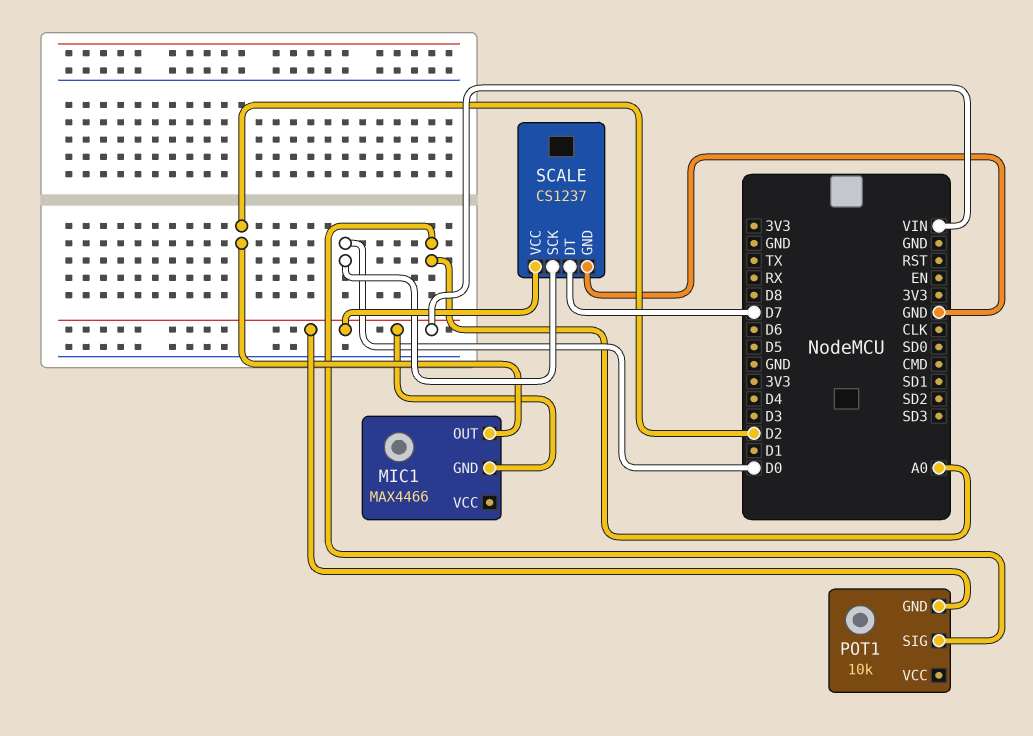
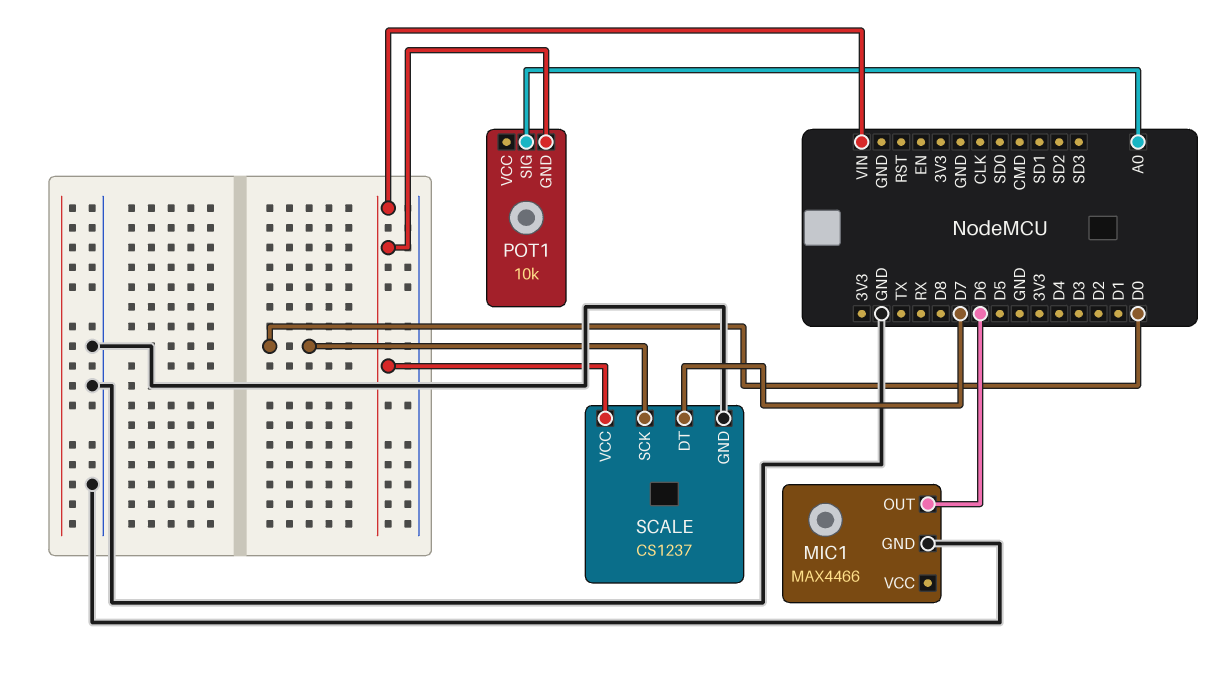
MIC1 pin GND: VIN -> GND
MIC1 pin OUT: D2 -> D6

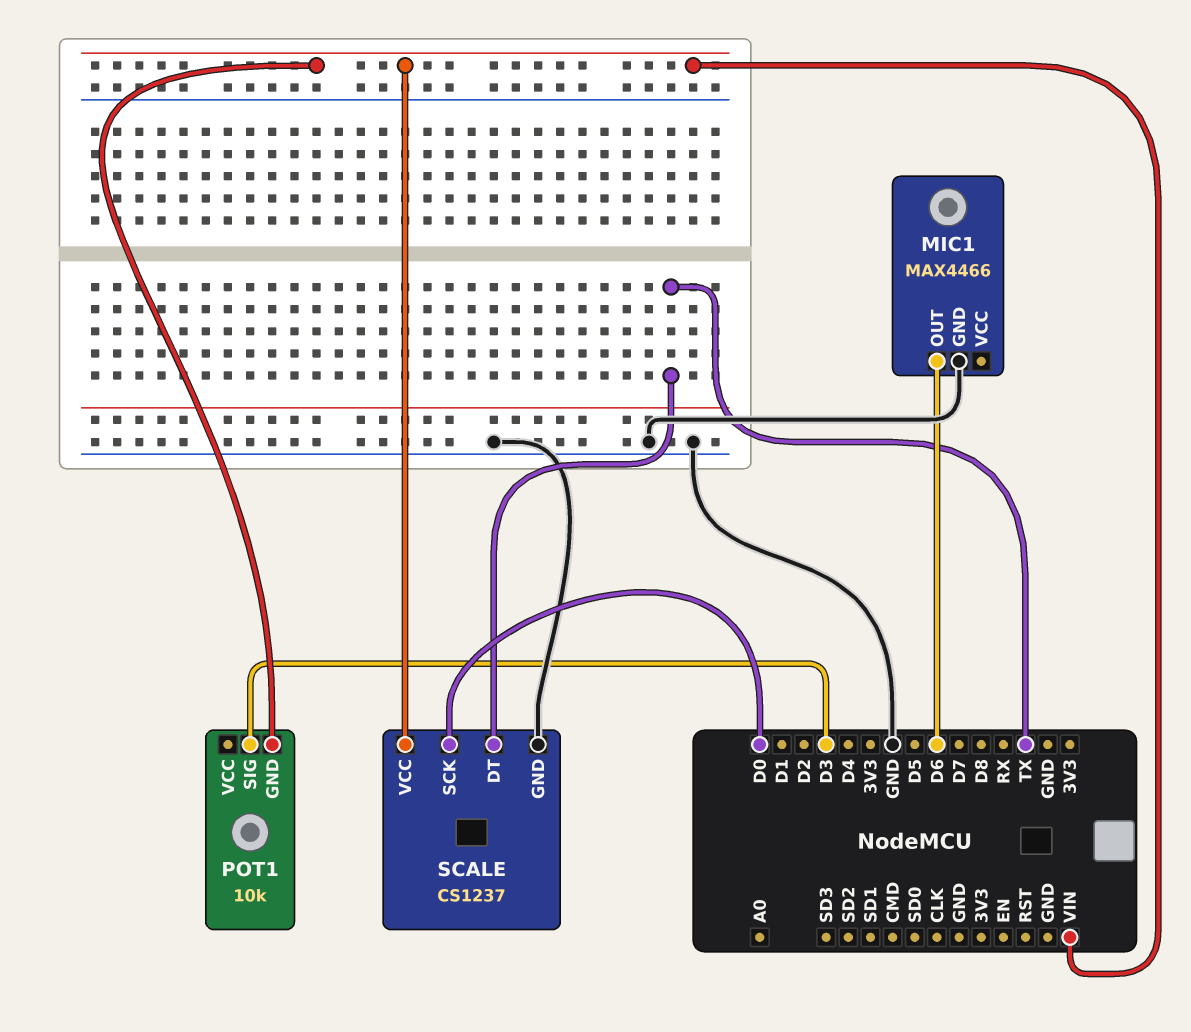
POT1 pin SIG: A0 -> D3
SCALE pin DT: D7 -> TX

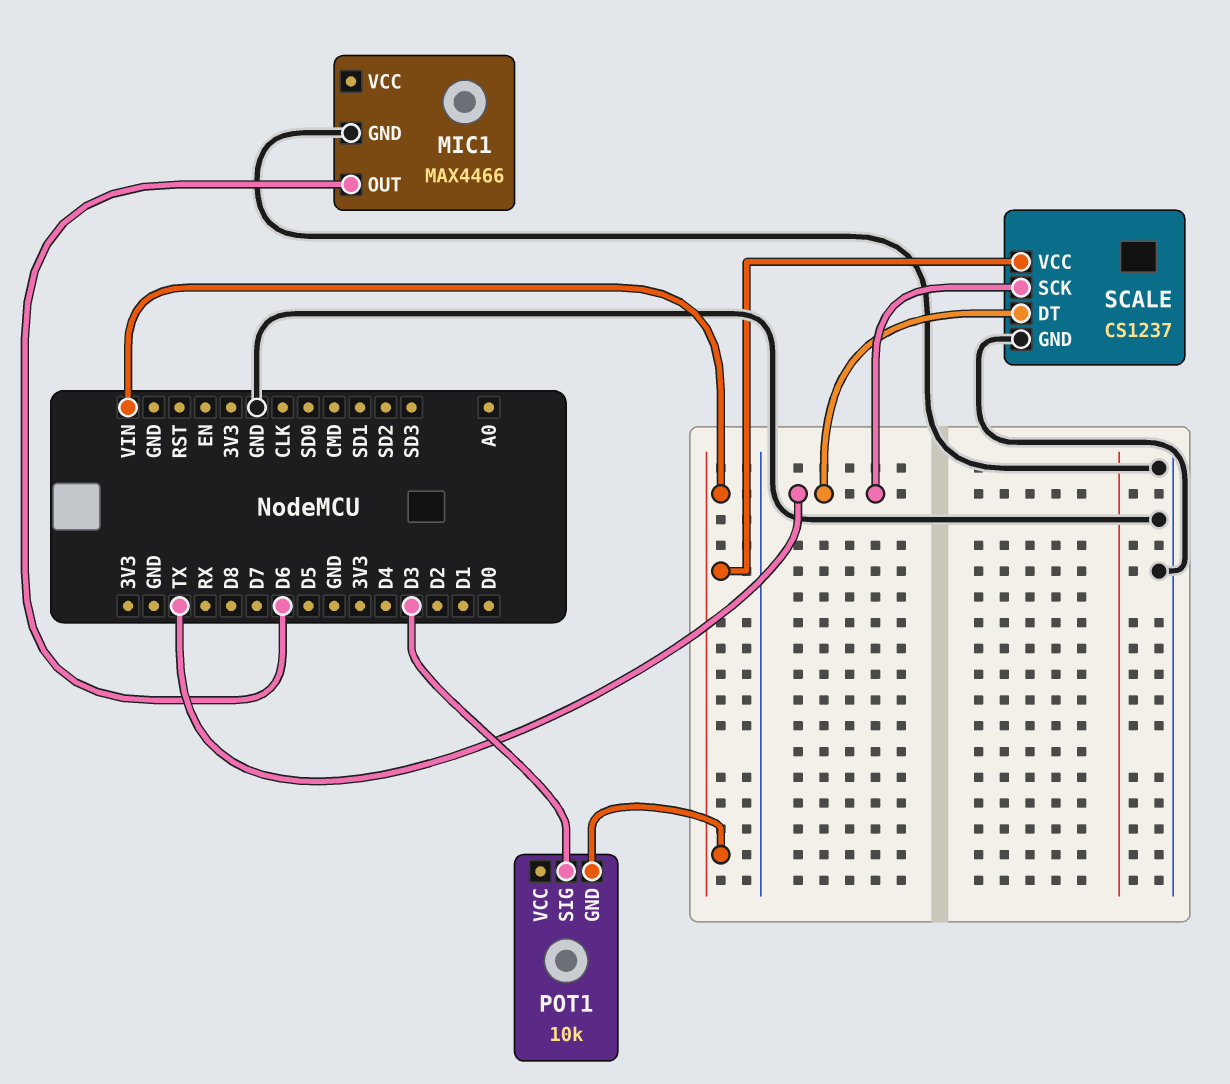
SCALE pin SCK: D0 -> TX

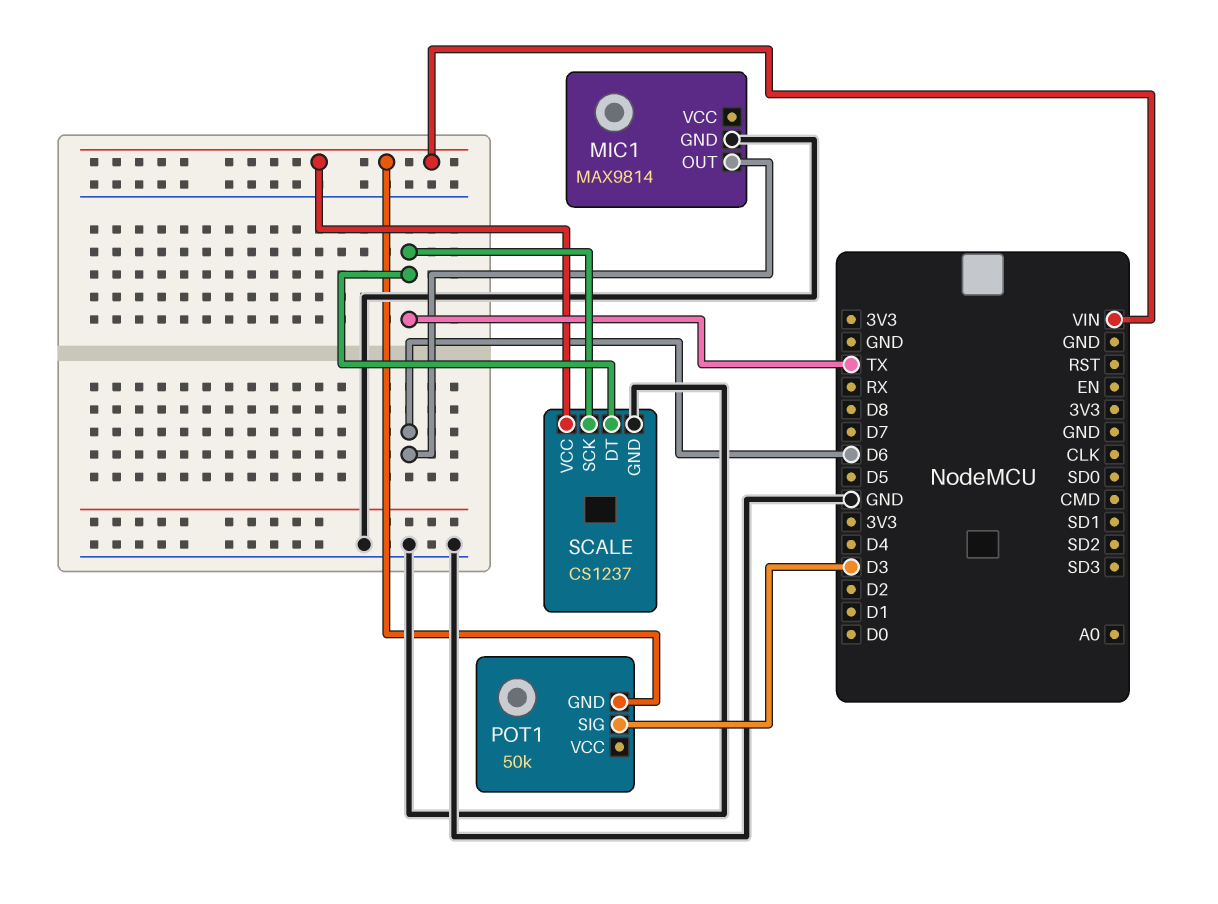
MIC1: MAX4466 -> MAX9814
POT1: 10k -> 50k

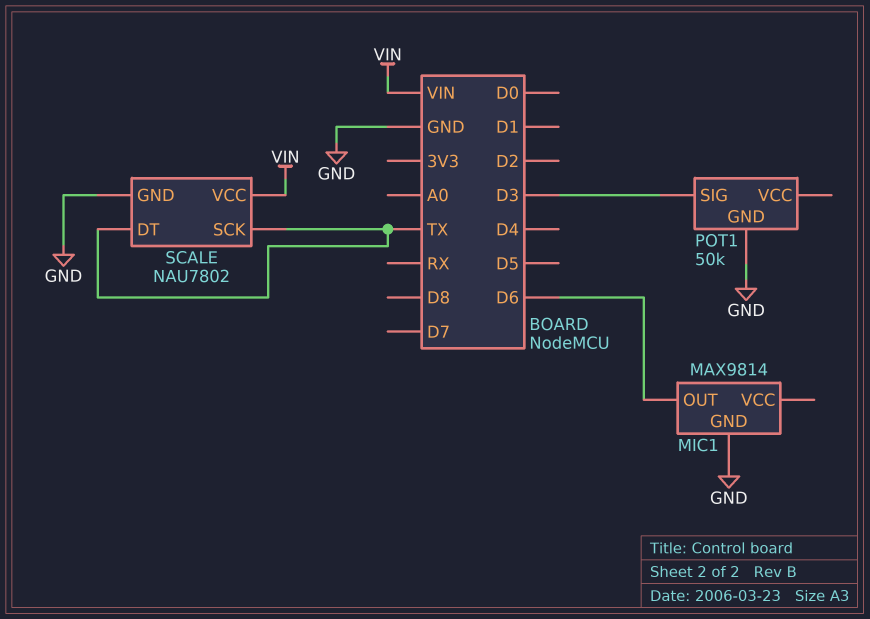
POT1 pin GND: VIN -> GND
SCALE: CS1237 -> NAU7802

